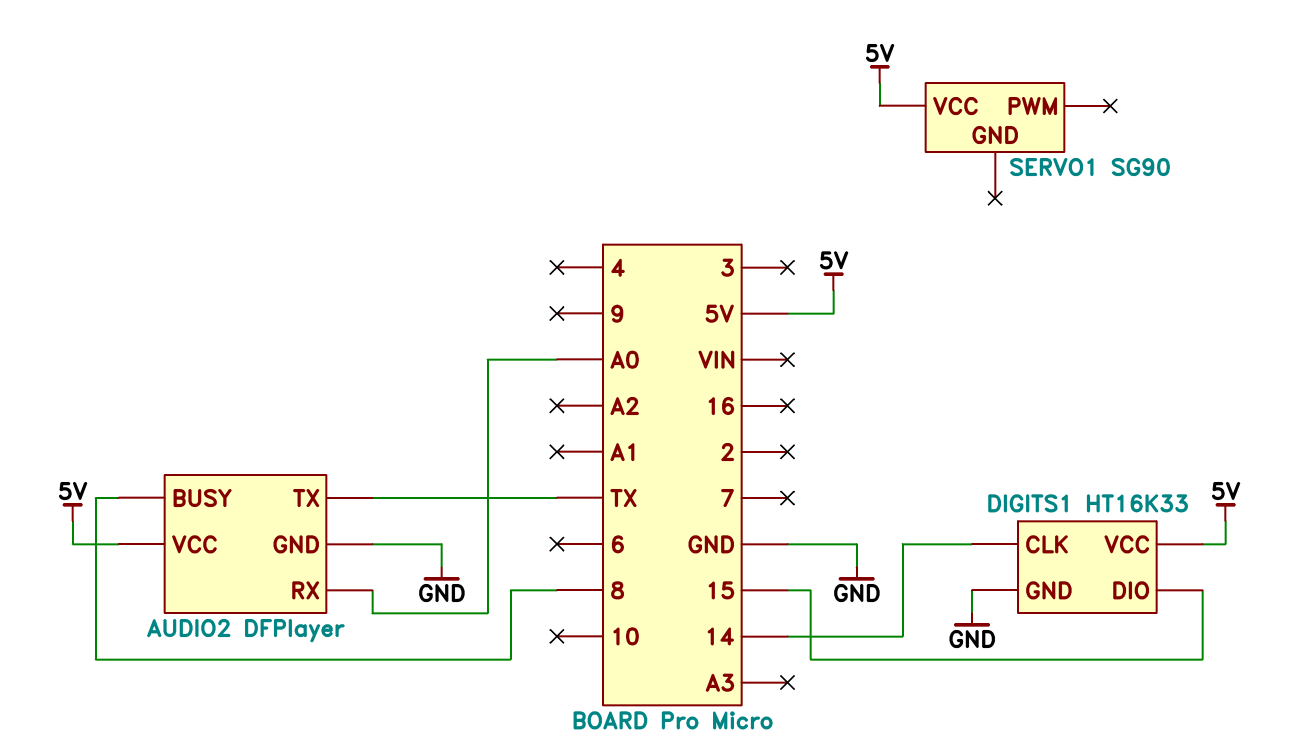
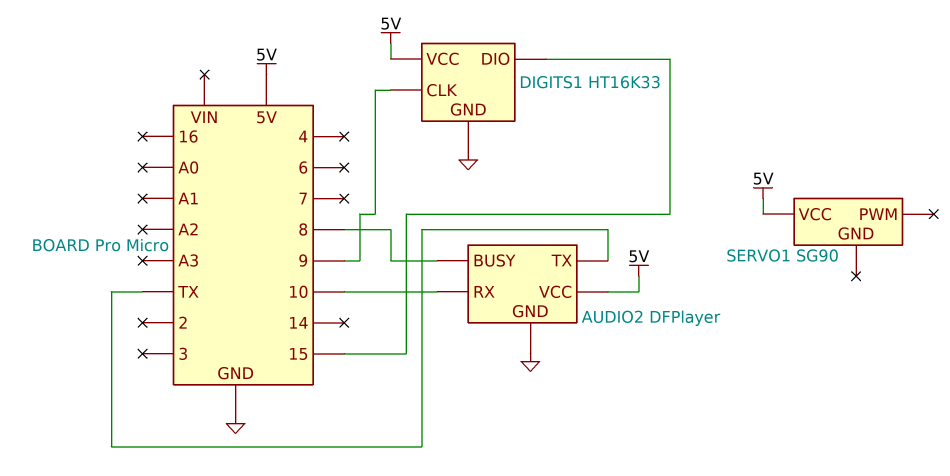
AUDIO2 pin RX: A0 -> 10
DIGITS1 pin CLK: 14 -> 9

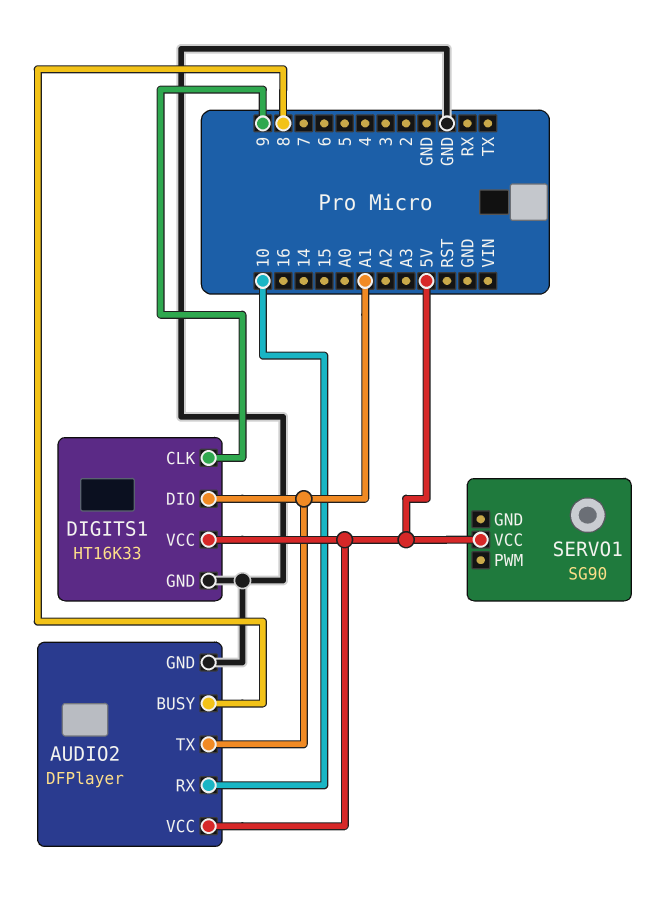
AUDIO2 pin TX: TX -> A1
DIGITS1 pin DIO: 15 -> A1

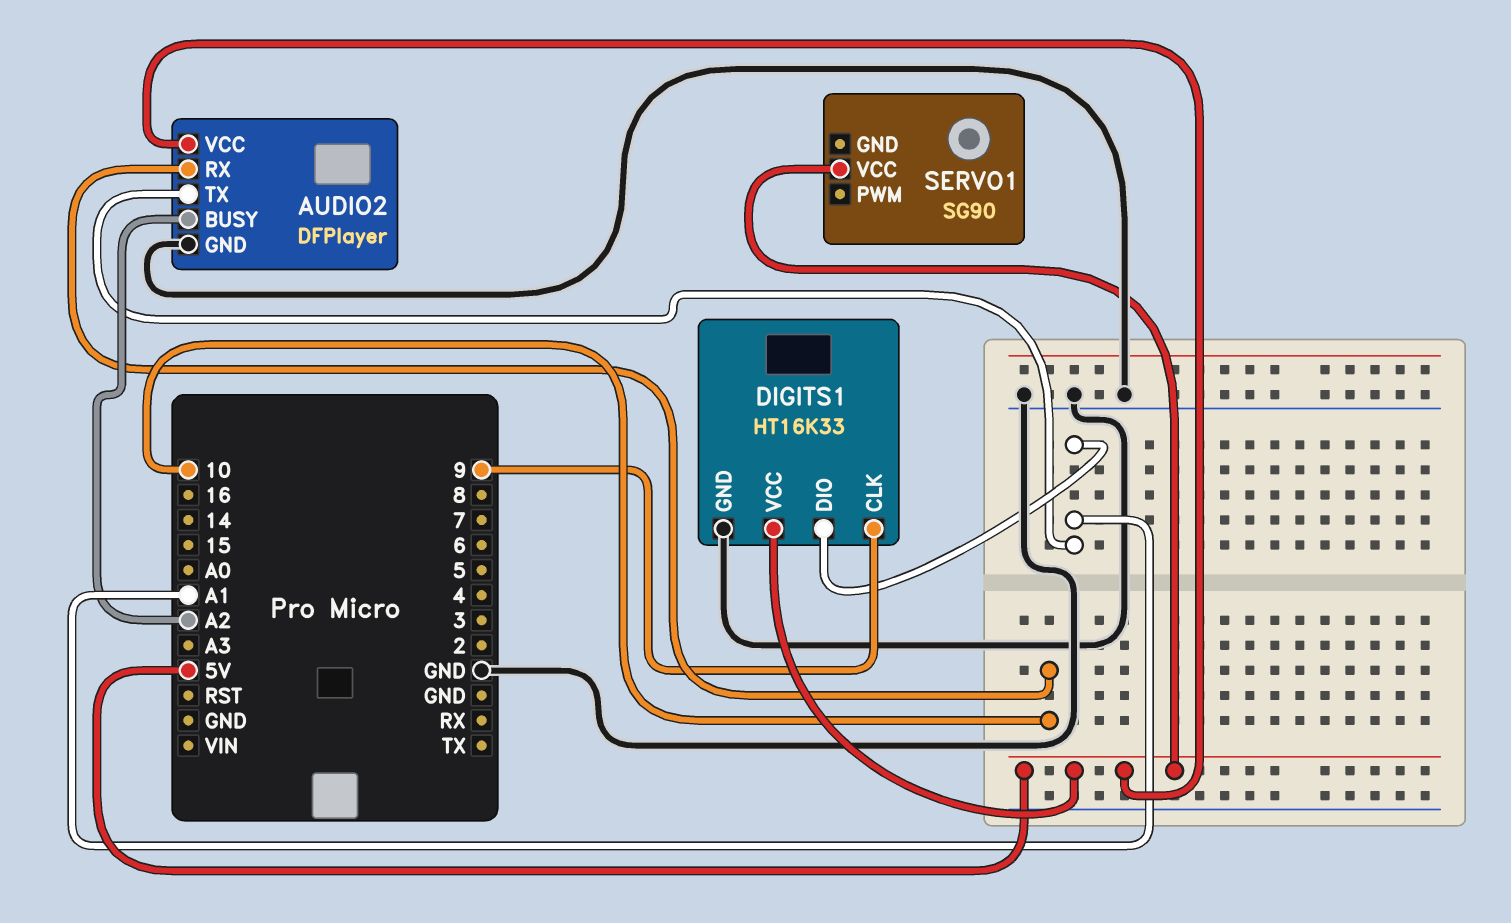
AUDIO2 pin BUSY: 8 -> A2

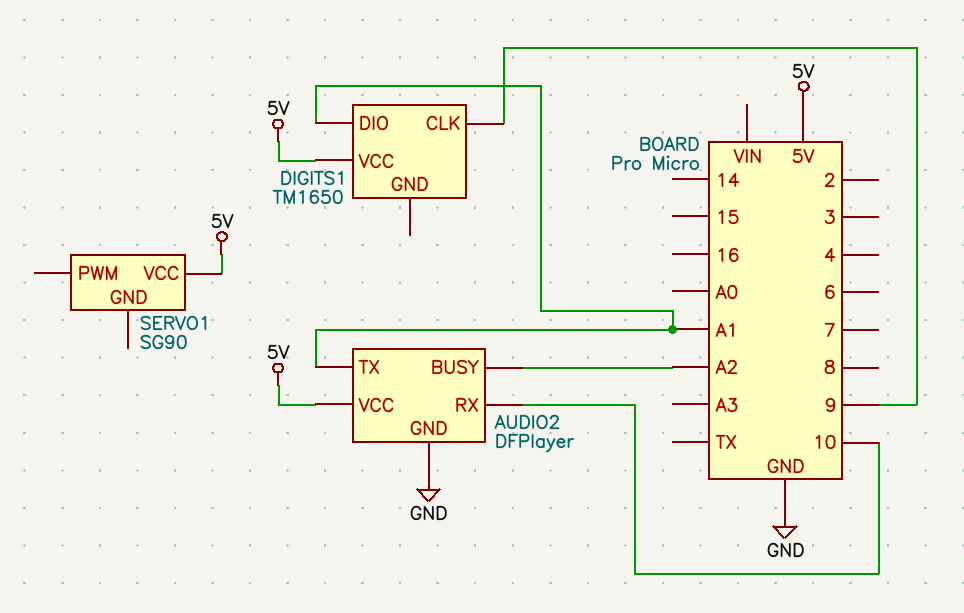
DIGITS1: HT16K33 -> TM1650
DIGITS1 pin GND: GND -> none

